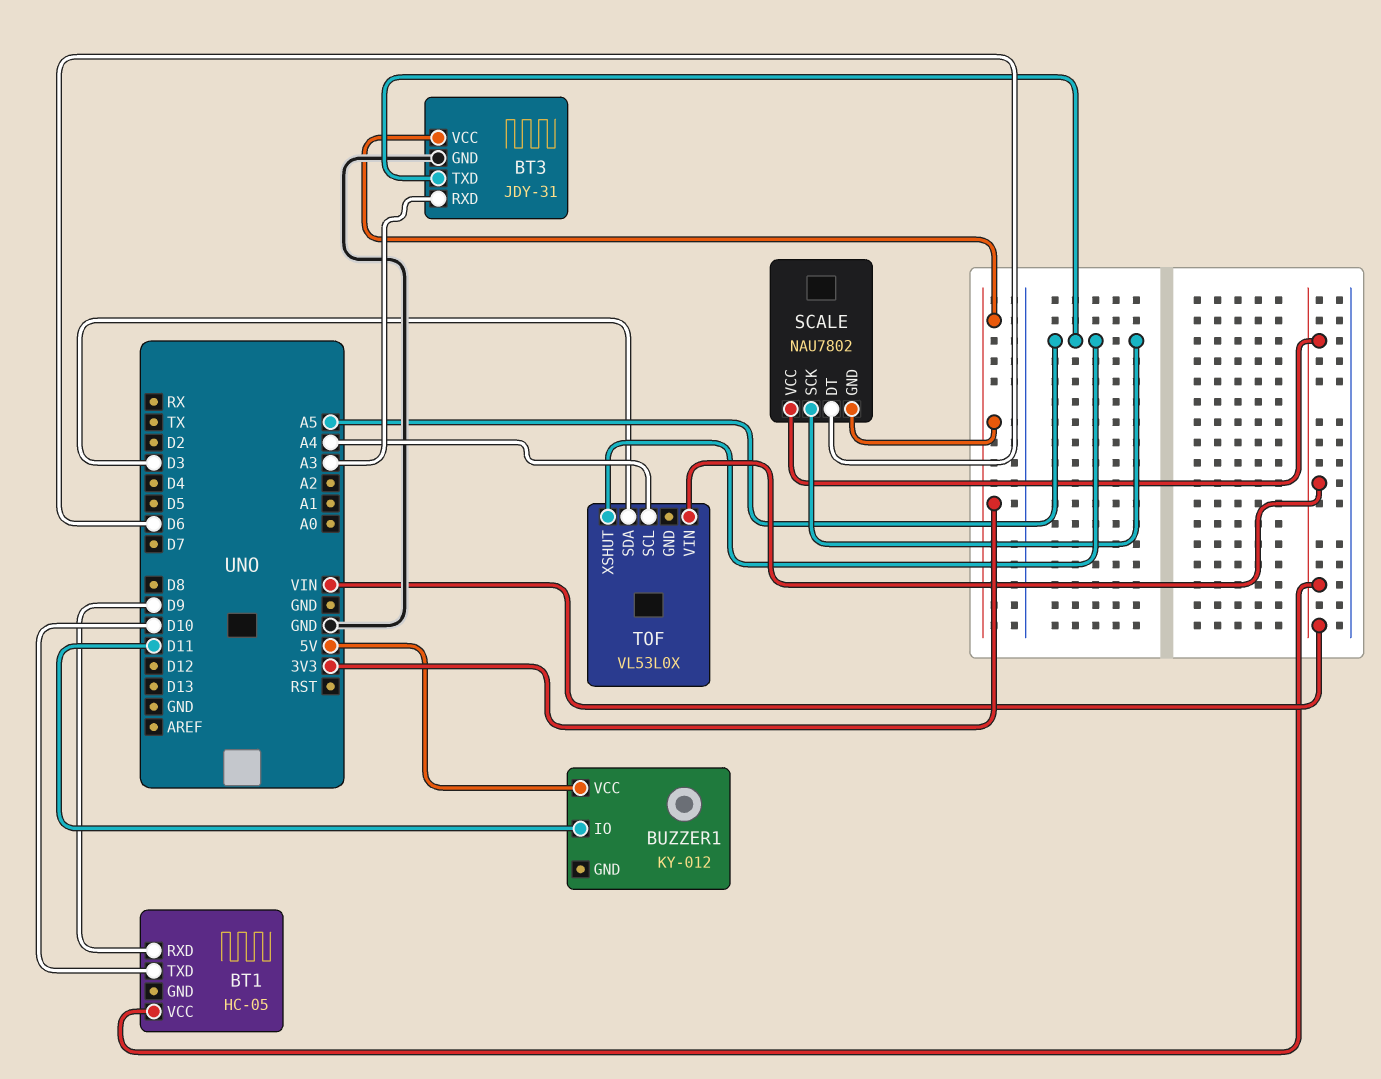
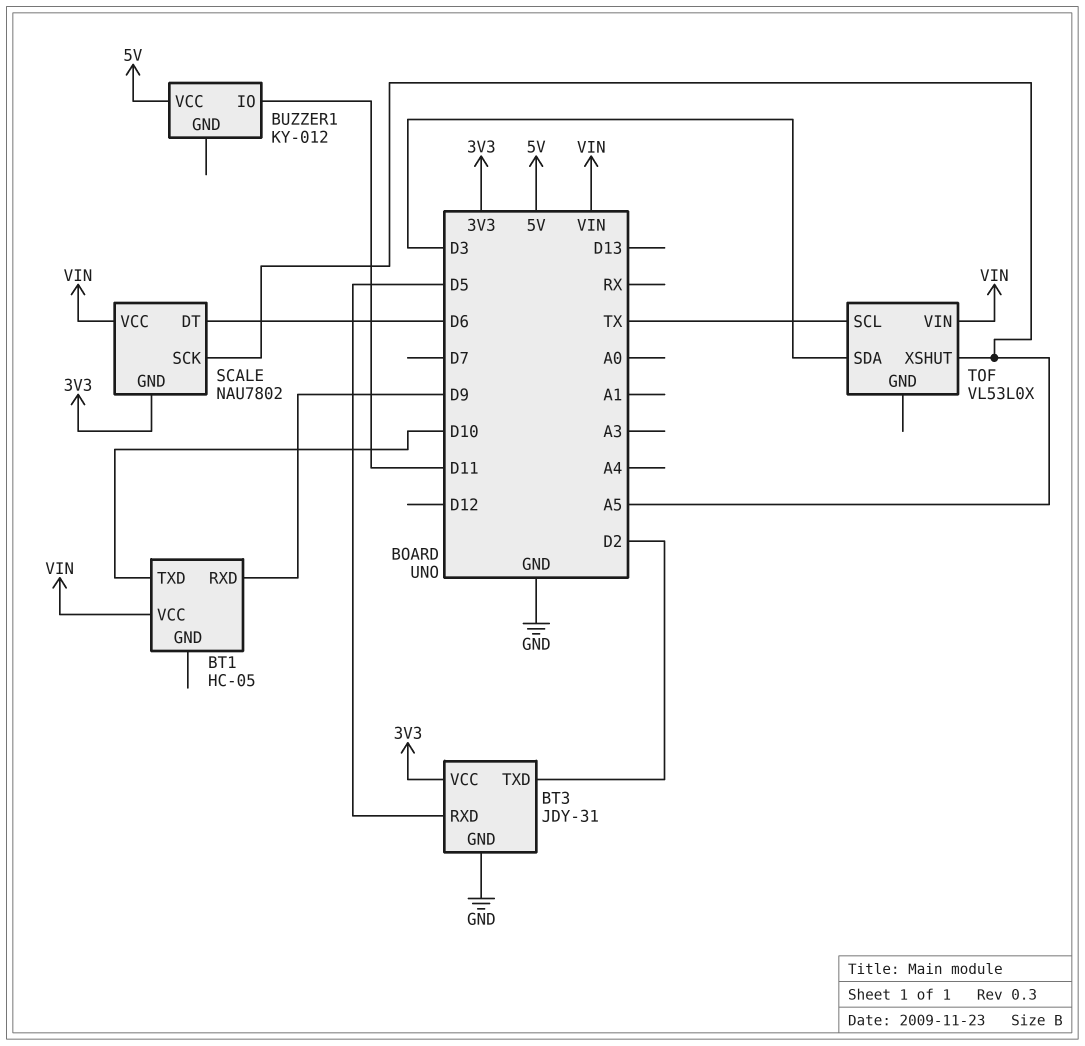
BT3 pin RXD: A3 -> D5
BT3 pin TXD: A5 -> D2
TOF pin SCL: A4 -> TX

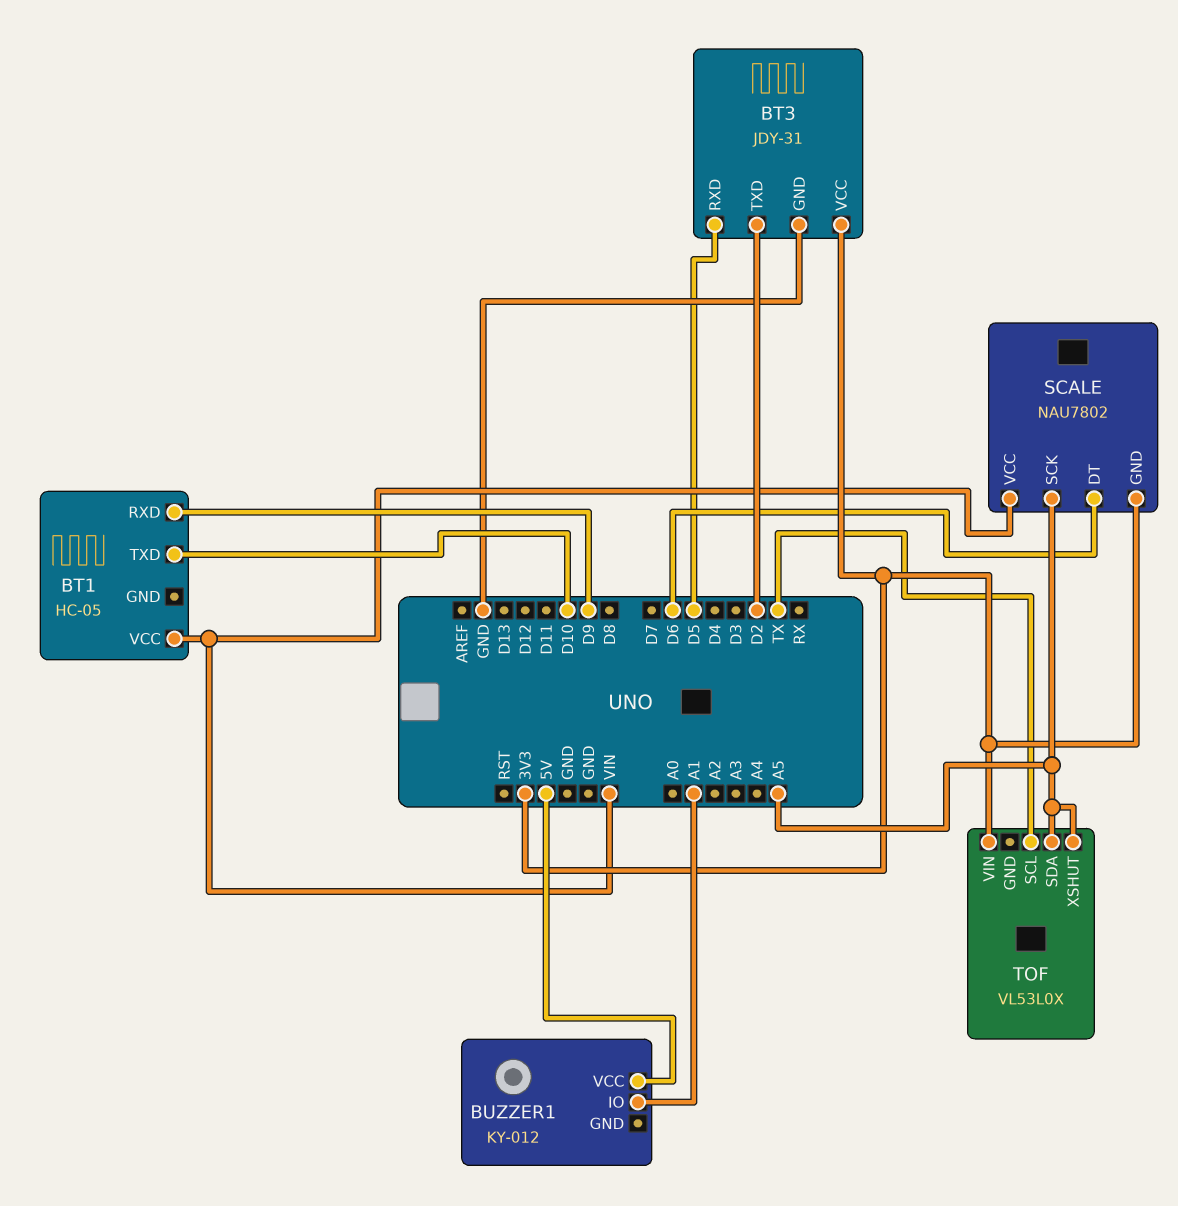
BUZZER1 pin IO: D11 -> A1
TOF pin SDA: D3 -> A5
TOF pin VIN: VIN -> 3V3

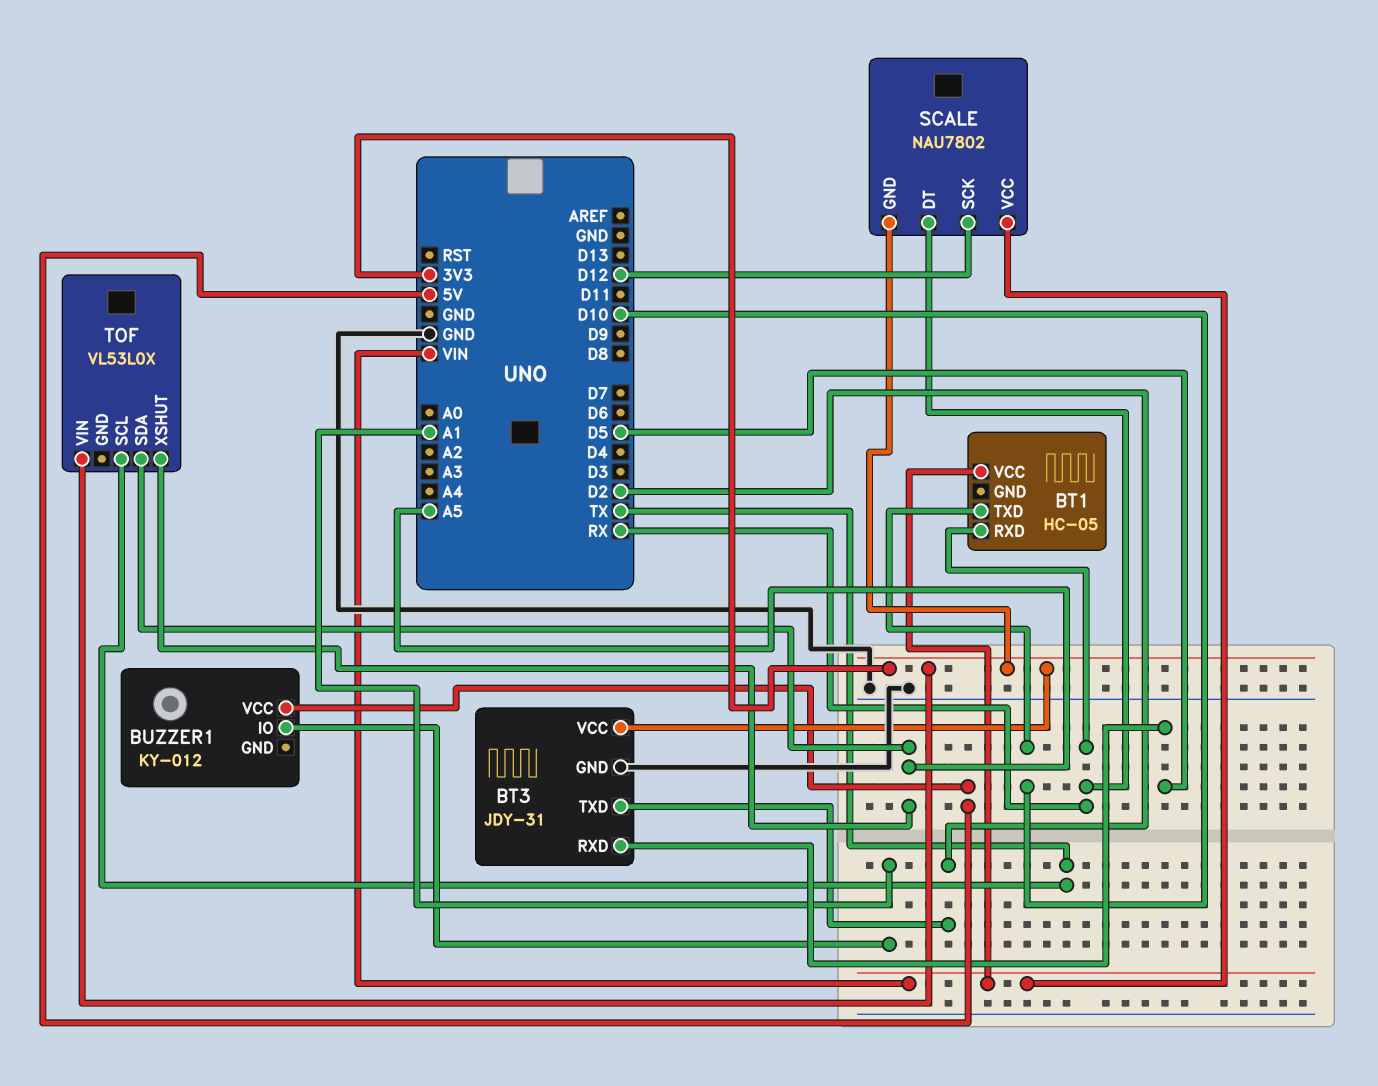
BT1 pin RXD: D9 -> RX
SCALE pin DT: D6 -> RX
SCALE pin SCK: A5 -> D12

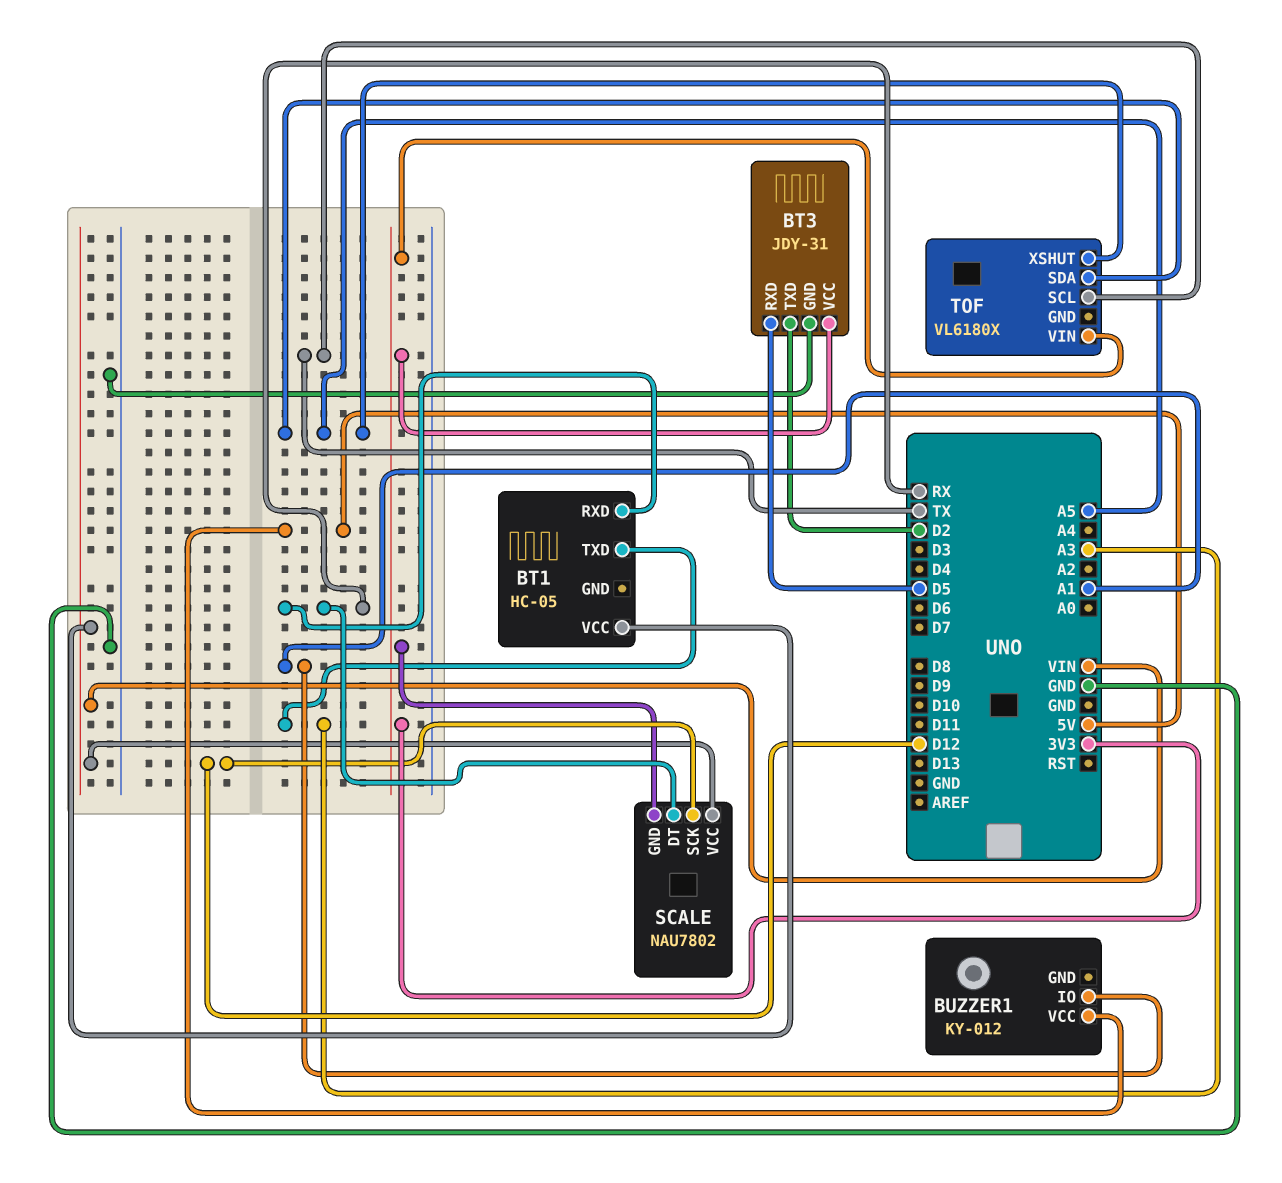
BT1 pin TXD: D10 -> A3
TOF: VL53L0X -> VL6180X

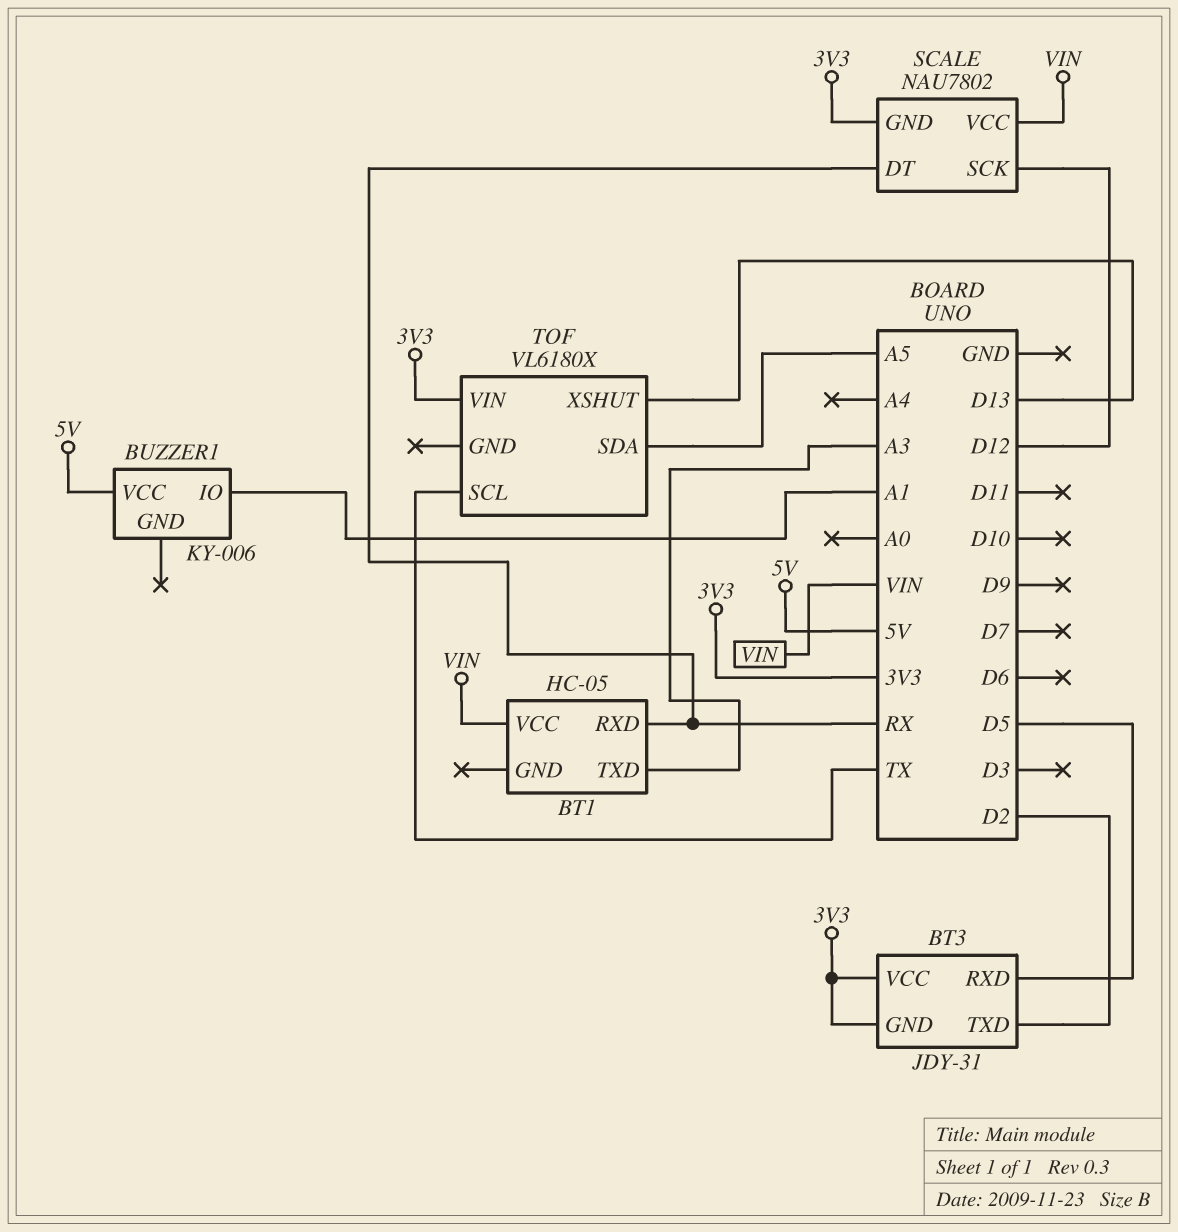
BT3 pin GND: GND -> 3V3
BUZZER1: KY-012 -> KY-006
TOF pin XSHUT: A5 -> D13

